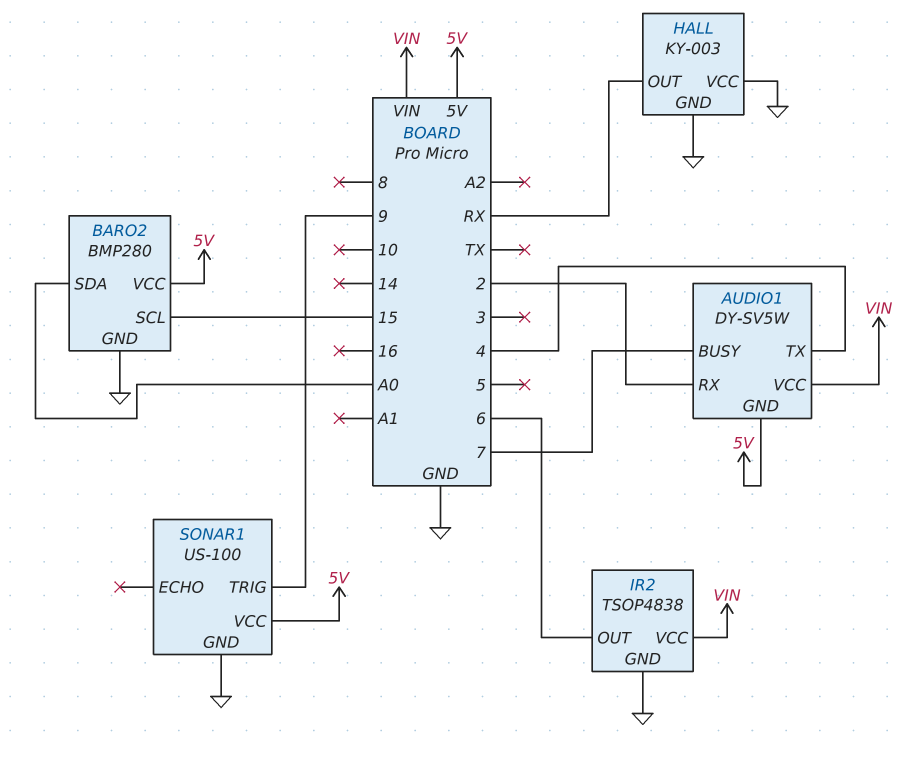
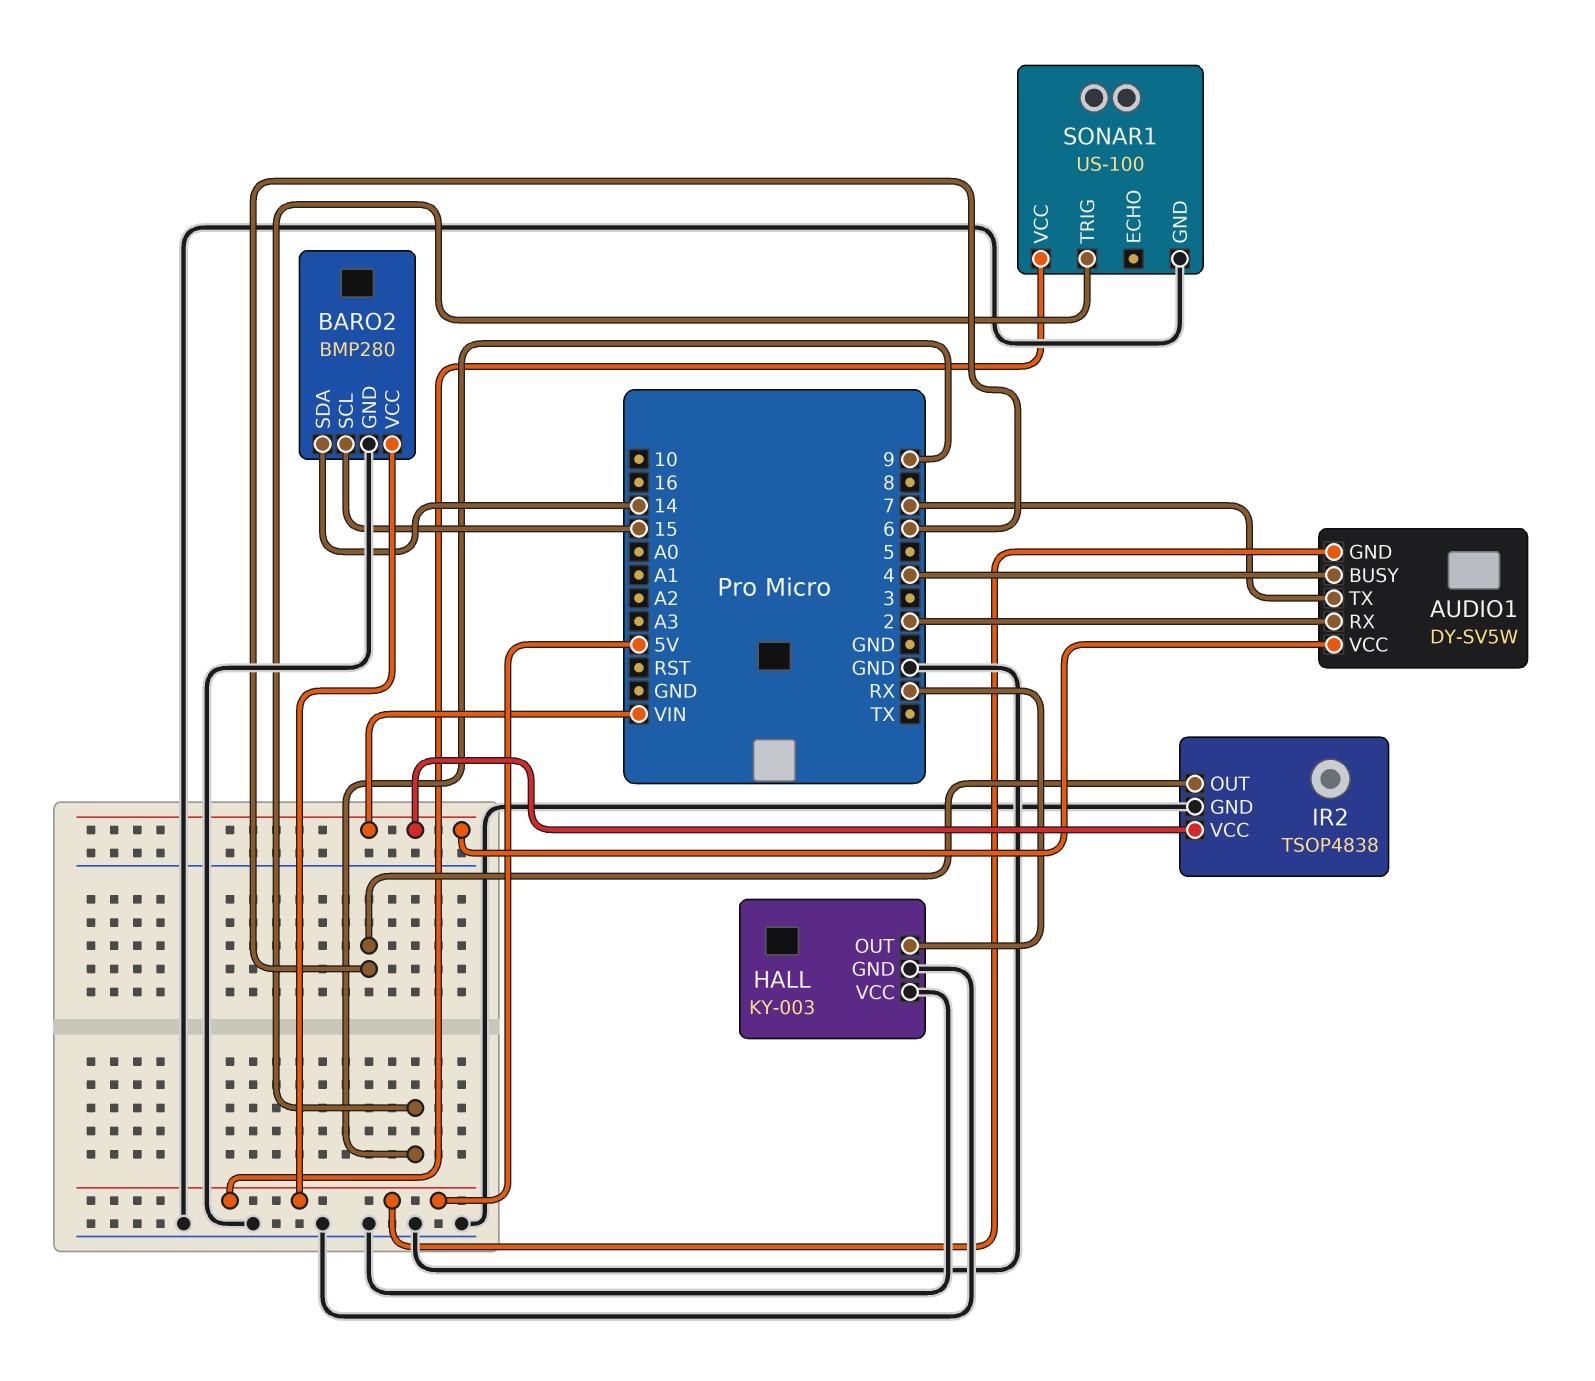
AUDIO1 pin BUSY: 7 -> 4
AUDIO1 pin TX: 4 -> 7
BARO2 pin SDA: A0 -> 14

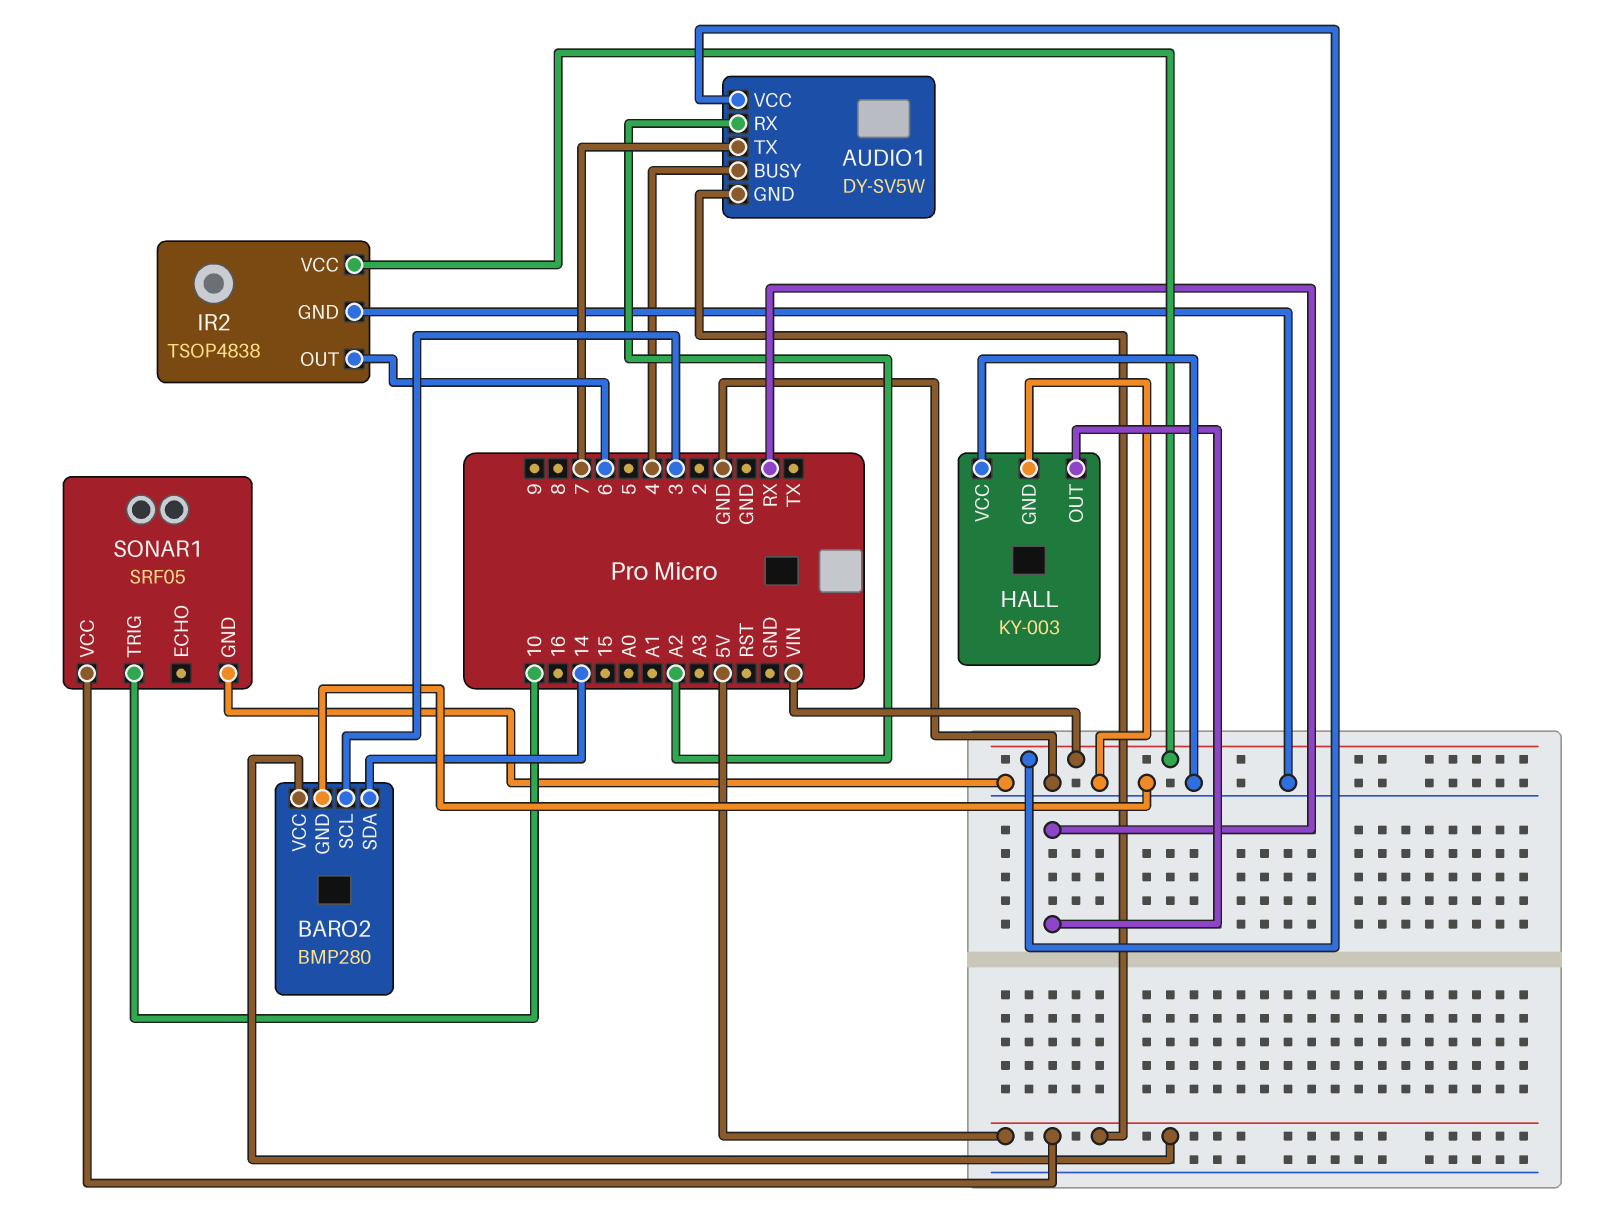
AUDIO1 pin RX: 2 -> A2
BARO2 pin SCL: 15 -> 3
SONAR1: US-100 -> SRF05
SONAR1 pin TRIG: 9 -> 10

